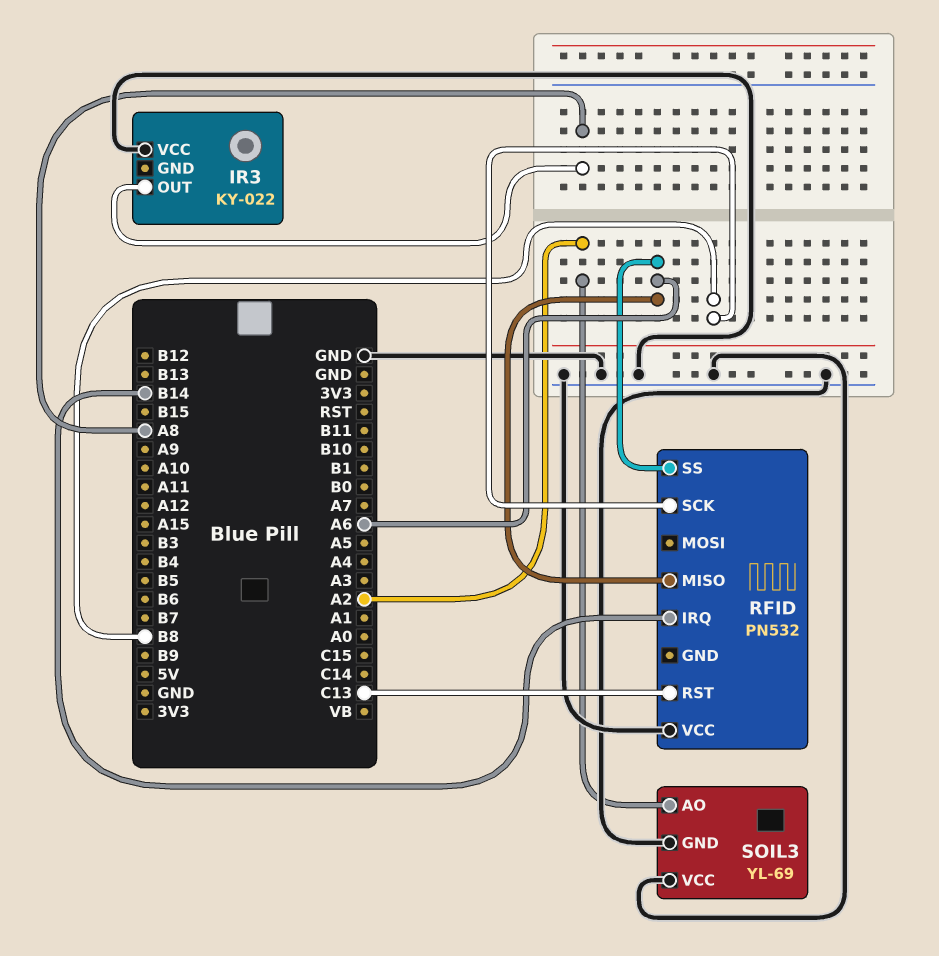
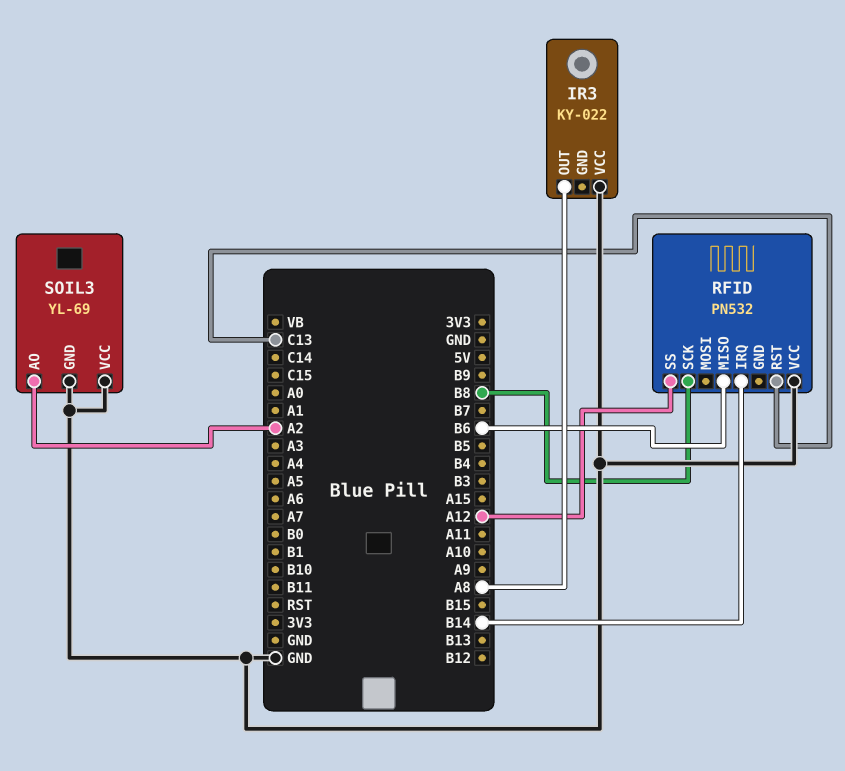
RFID pin MISO: A6 -> B6
RFID pin SS: A6 -> A12

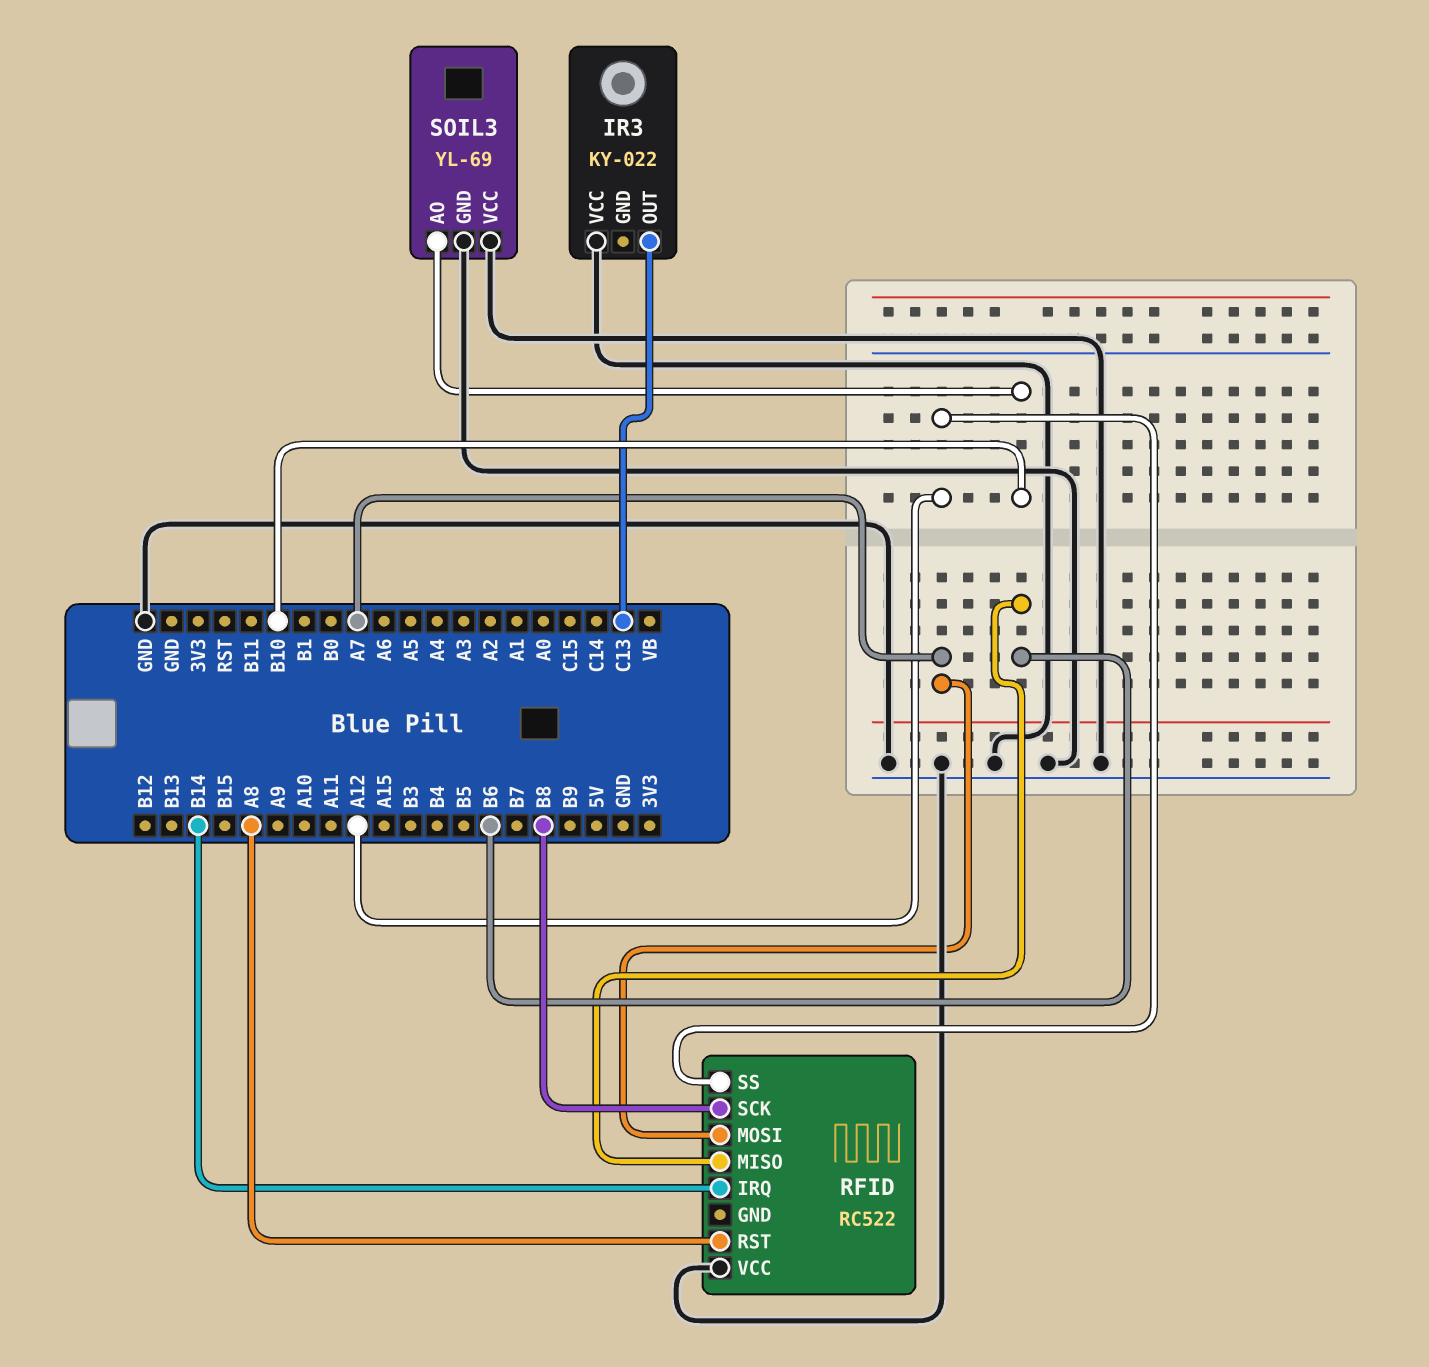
IR3 pin OUT: A8 -> C13
RFID: PN532 -> RC522
RFID pin MOSI: none -> A7
RFID pin RST: C13 -> A8
SOIL3 pin AO: A2 -> B10

